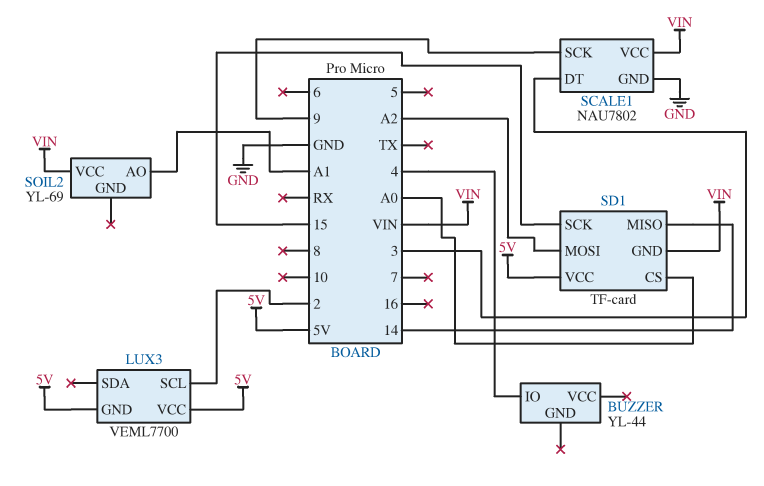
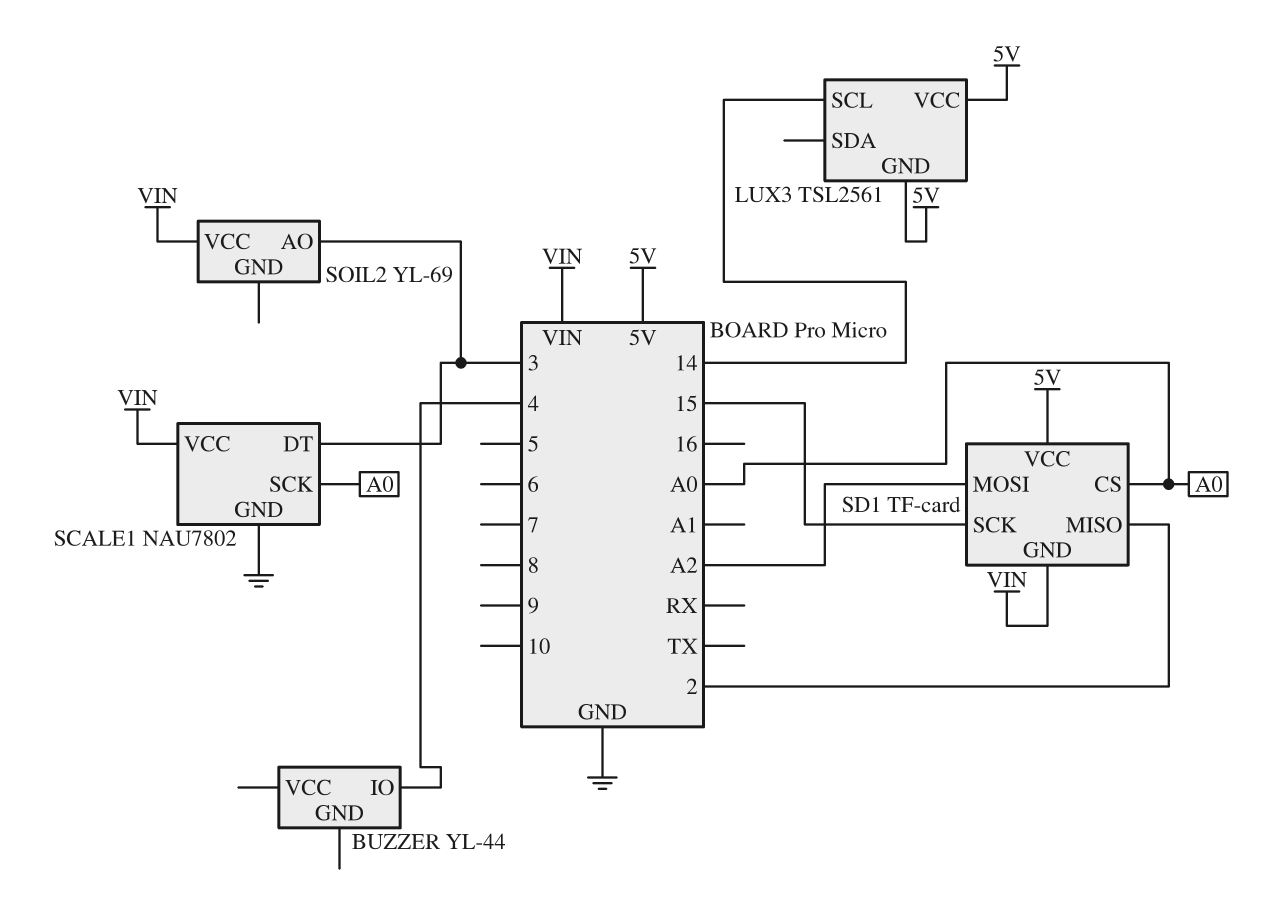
LUX3: VEML7700 -> TSL2561
LUX3 pin SCL: 2 -> 14
SCALE1 pin SCK: 9 -> A0
SD1 pin MISO: 14 -> 2
SOIL2 pin AO: A1 -> 3

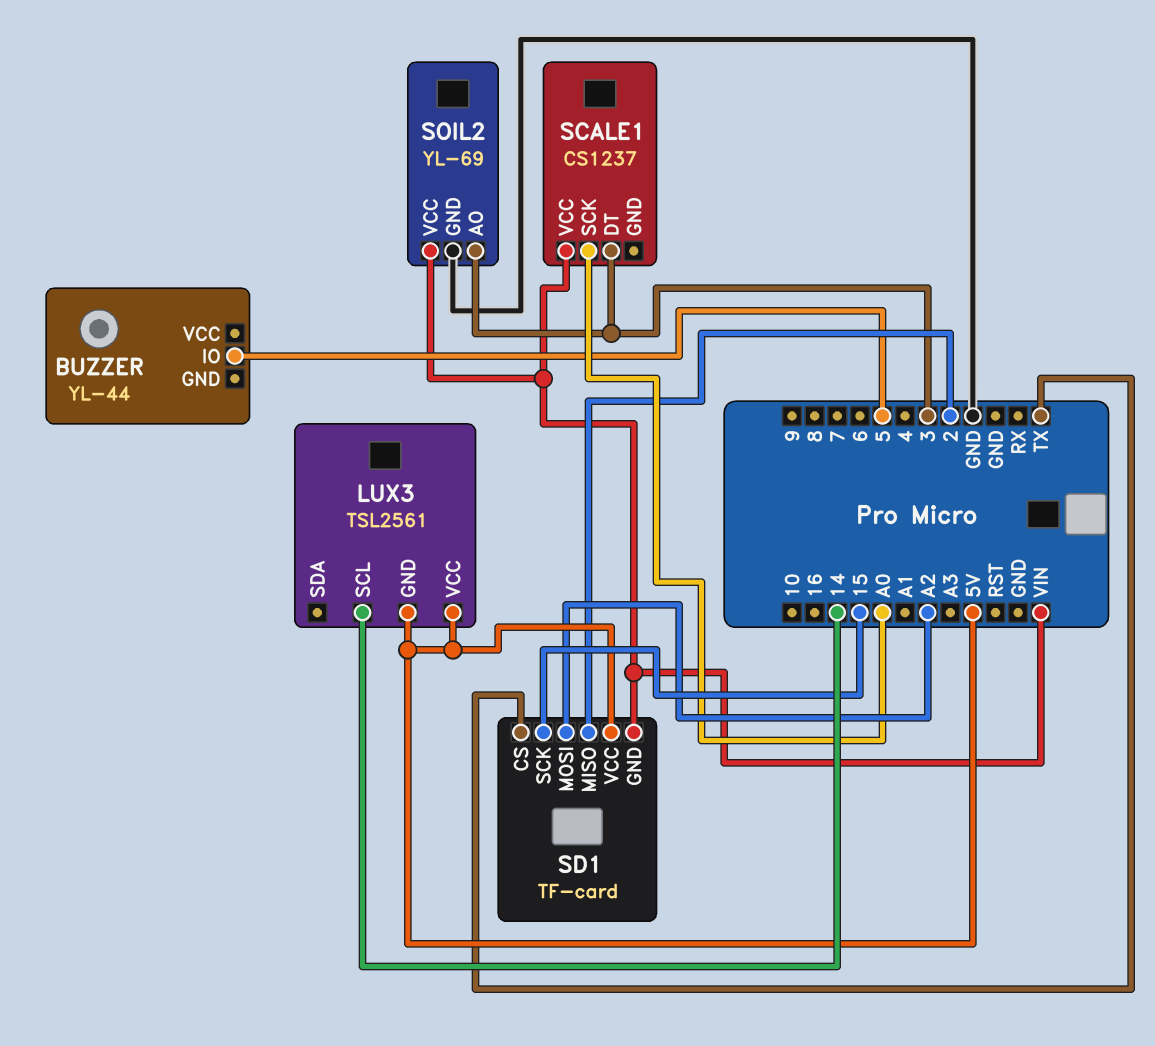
BUZZER pin IO: 4 -> 5
SCALE1: NAU7802 -> CS1237
SCALE1 pin GND: GND -> none
SD1 pin CS: A0 -> TX
SOIL2 pin GND: none -> GND

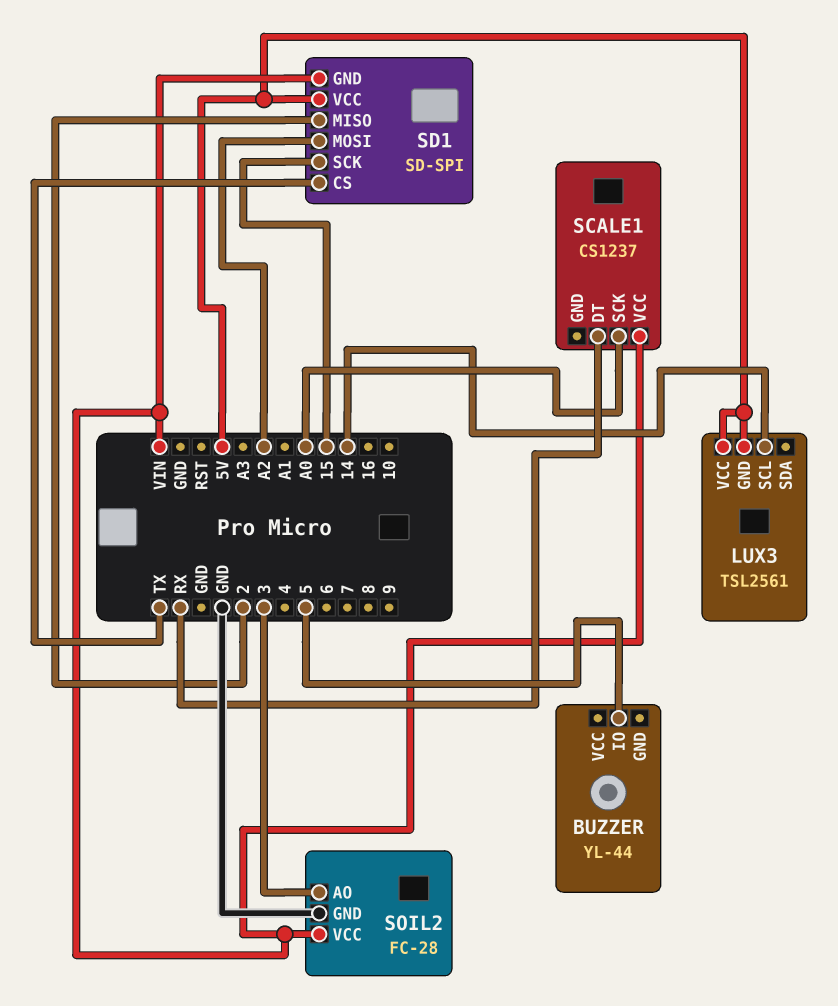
SCALE1 pin DT: 3 -> RX
SD1: TF-card -> SD-SPI
SOIL2: YL-69 -> FC-28

